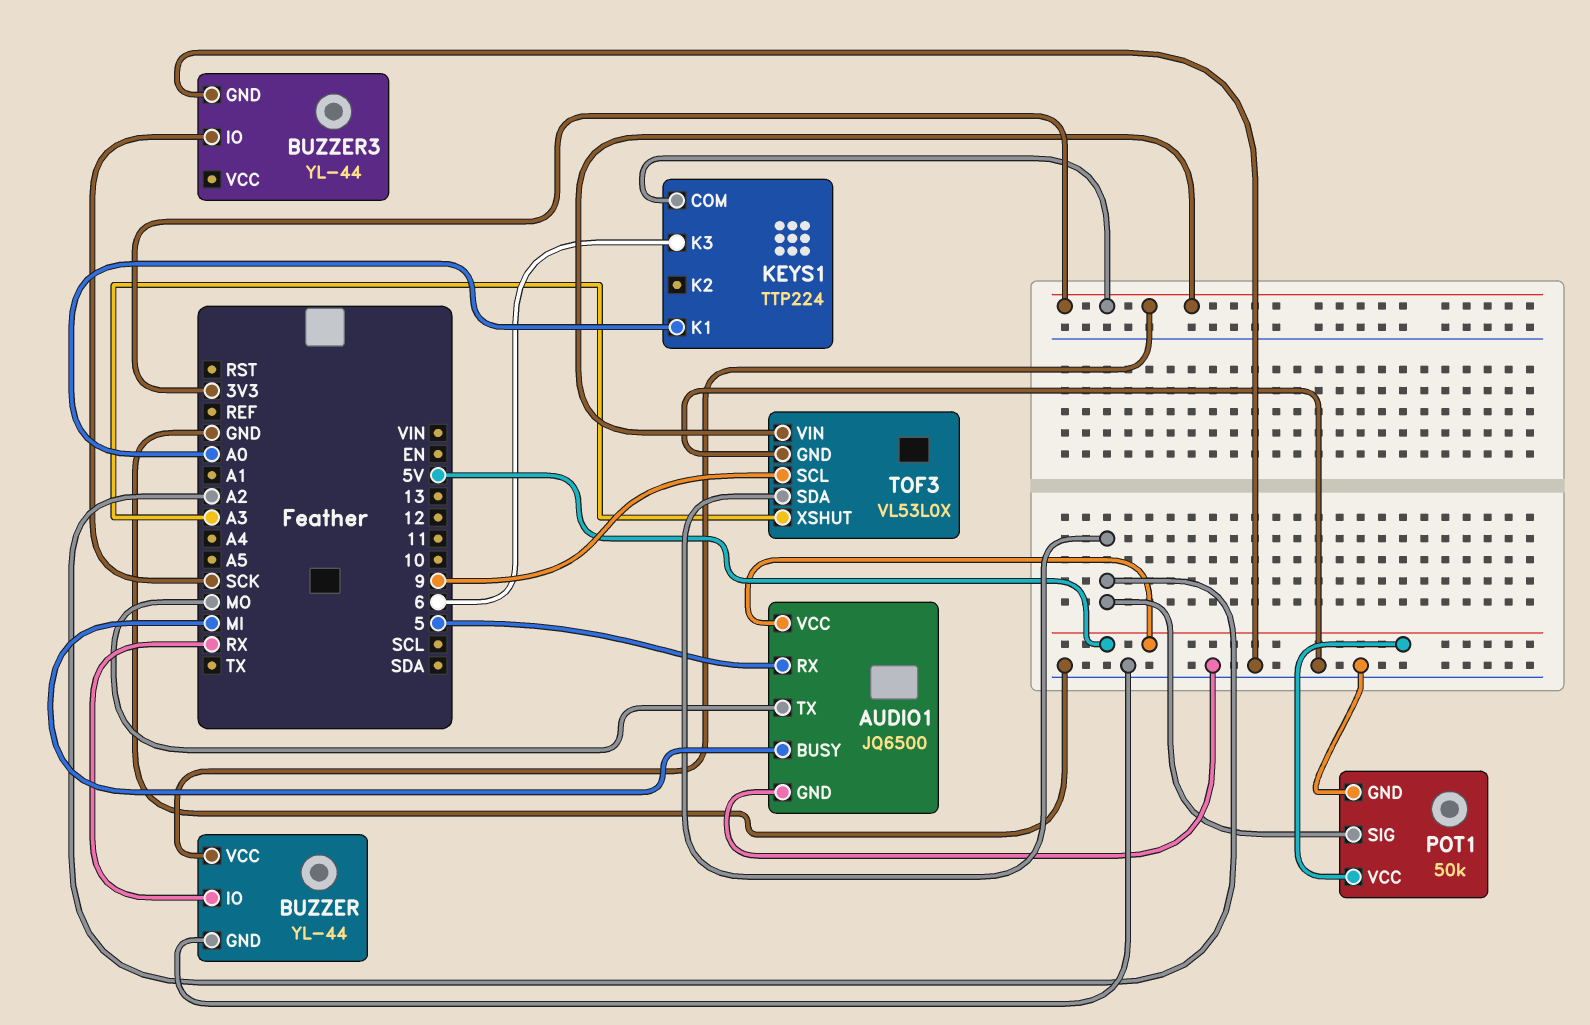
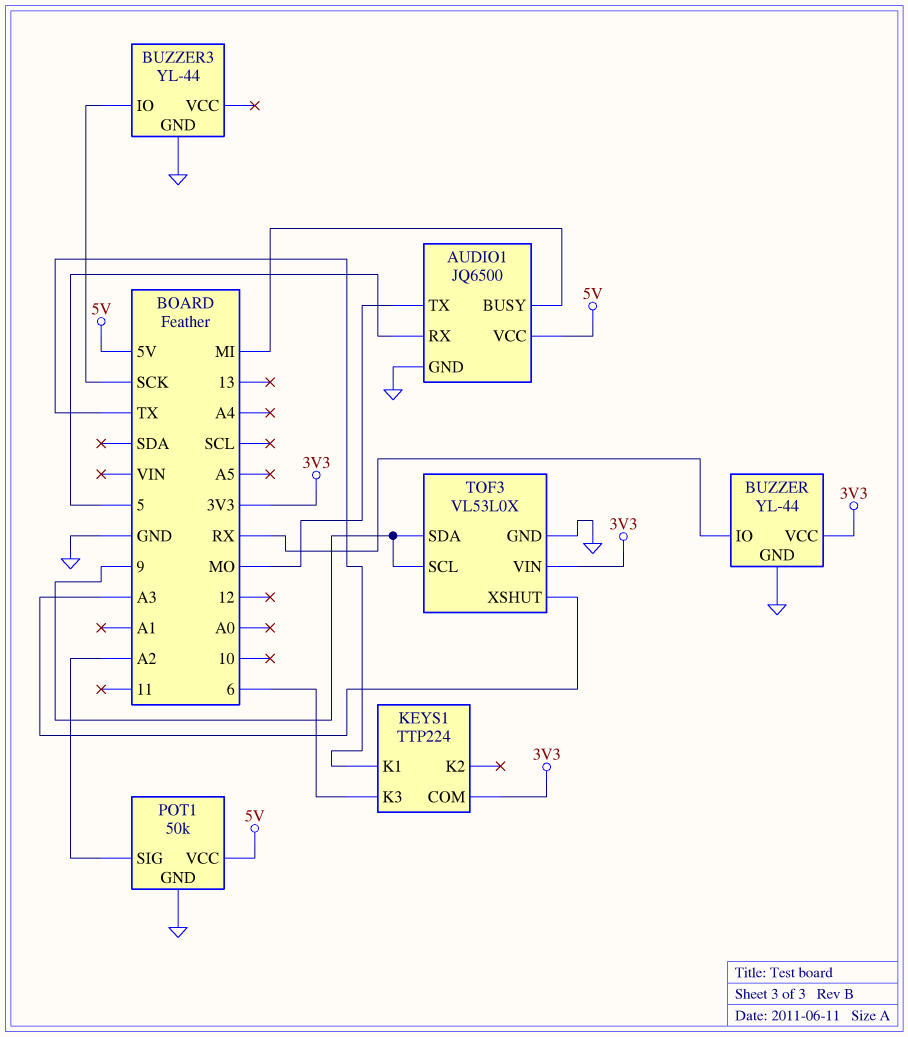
KEYS1 pin K1: A0 -> TX
TOF3 pin SDA: A2 -> 9

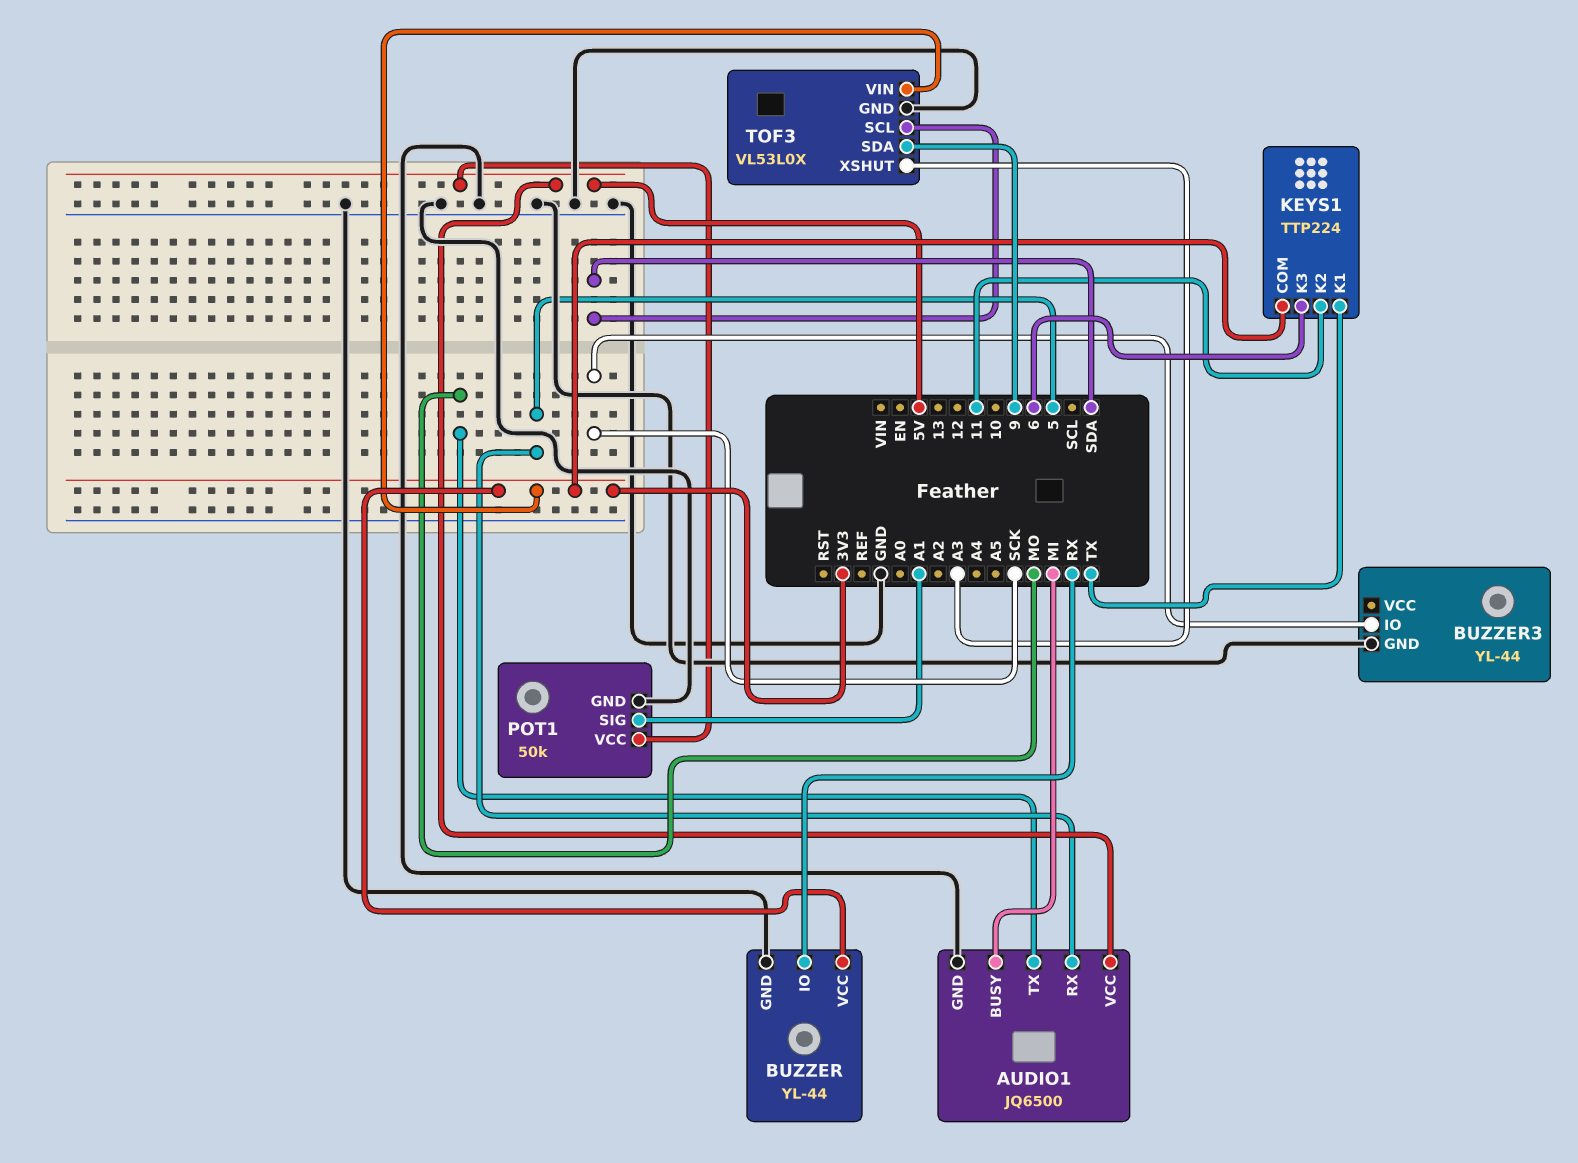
KEYS1 pin K2: none -> 11
POT1 pin SIG: A2 -> A1
TOF3 pin SCL: 9 -> SDA

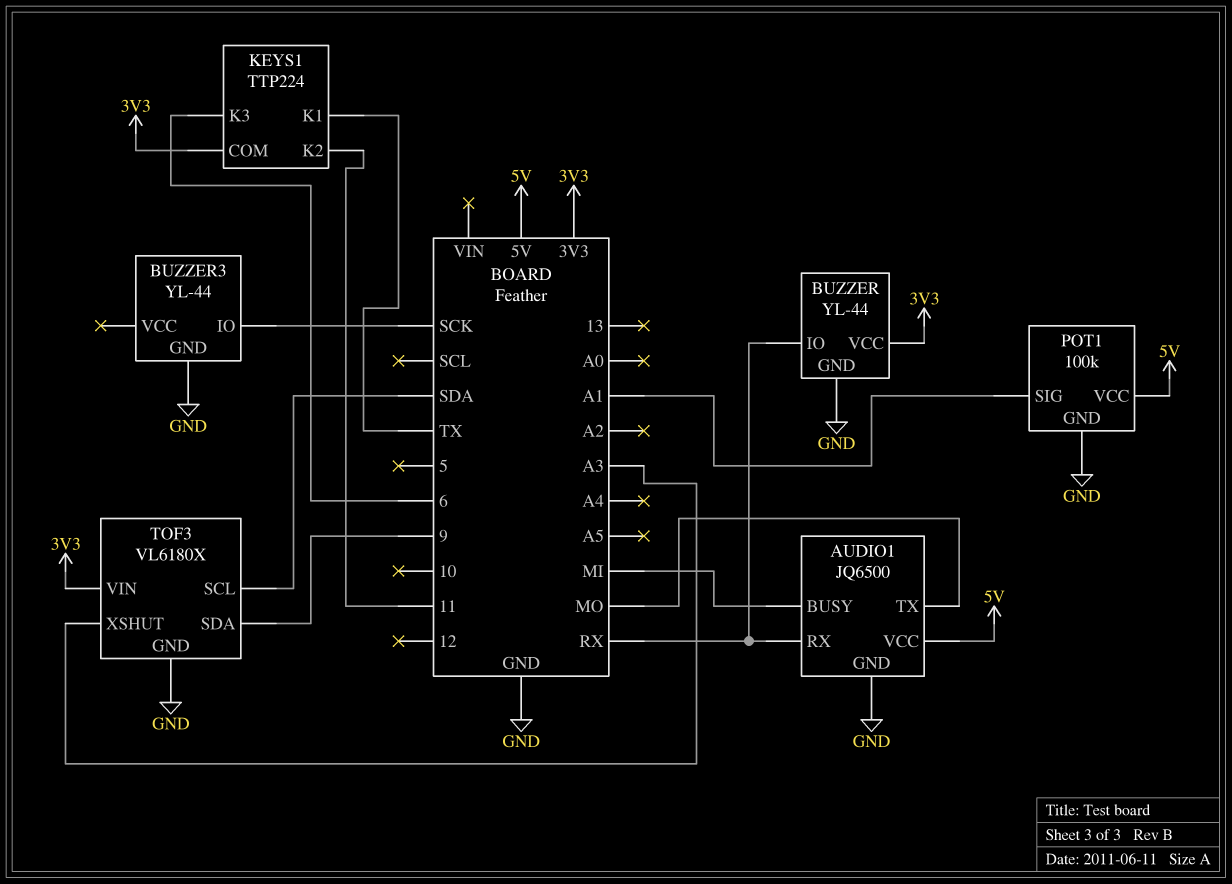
AUDIO1 pin RX: 5 -> RX
POT1: 50k -> 100k
TOF3: VL53L0X -> VL6180X

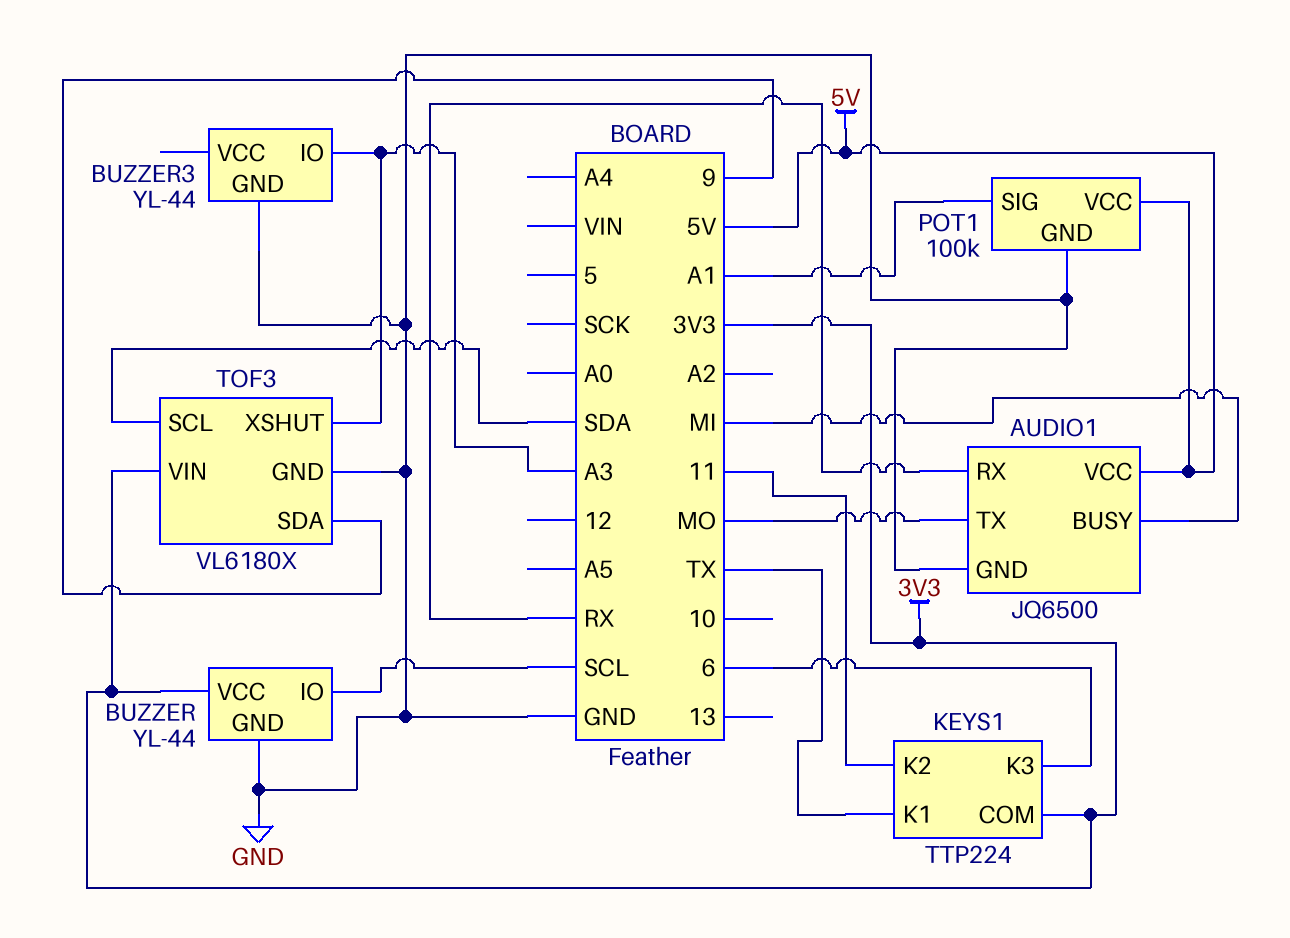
BUZZER pin IO: RX -> SCL
BUZZER3 pin IO: SCK -> A3

